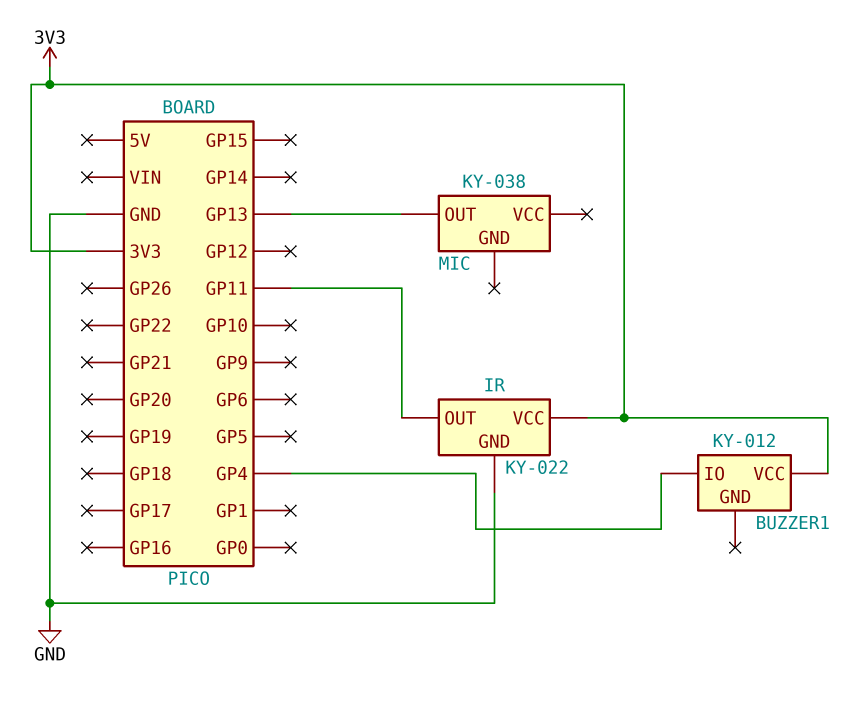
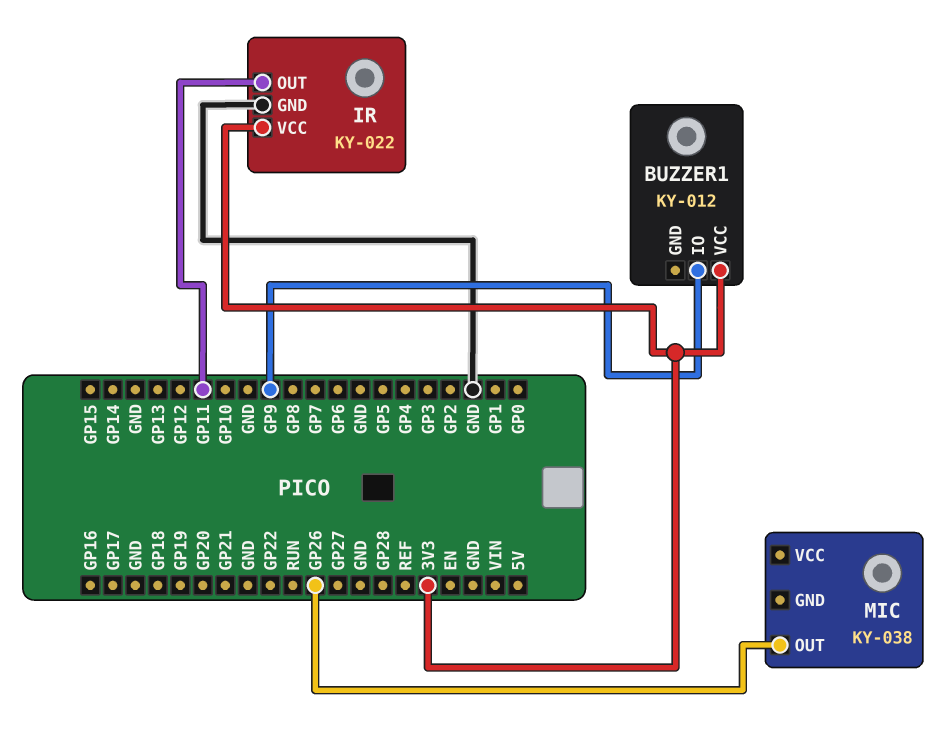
BUZZER1 pin IO: GP4 -> GP9
MIC pin OUT: GP13 -> GP26

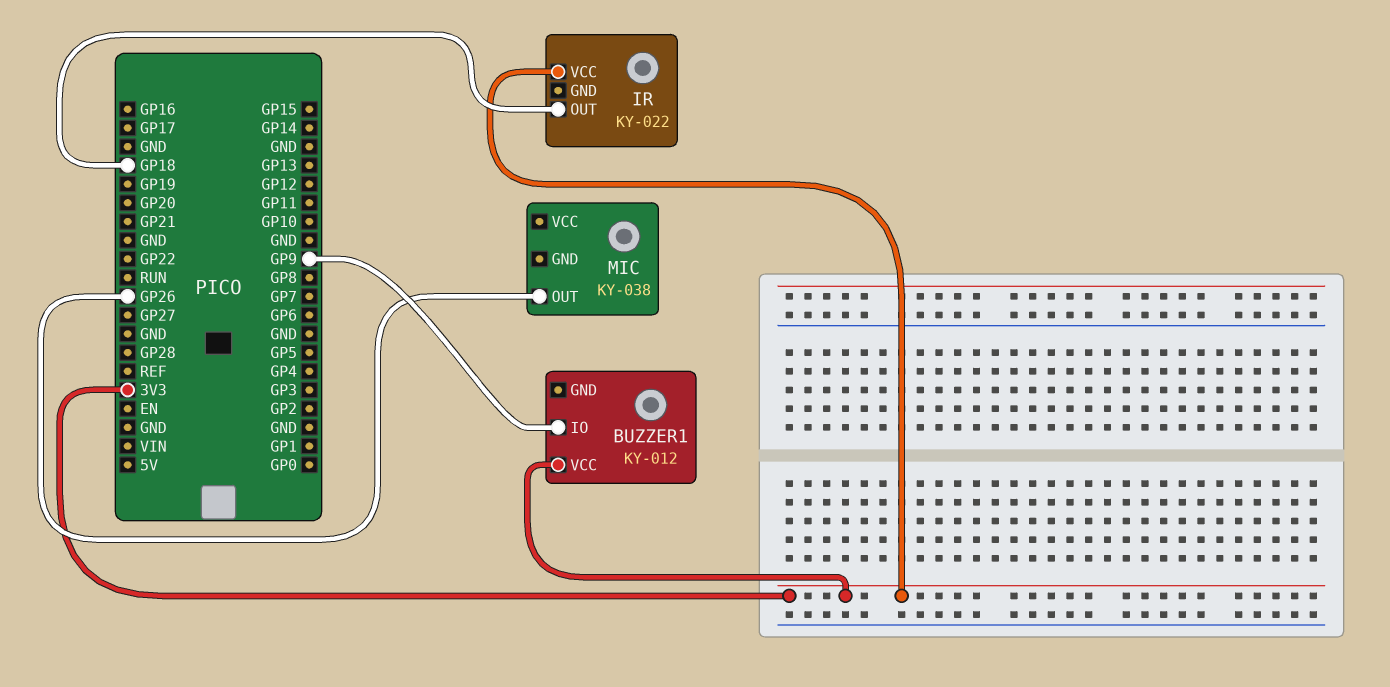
IR pin GND: GND -> none
IR pin OUT: GP11 -> GP18

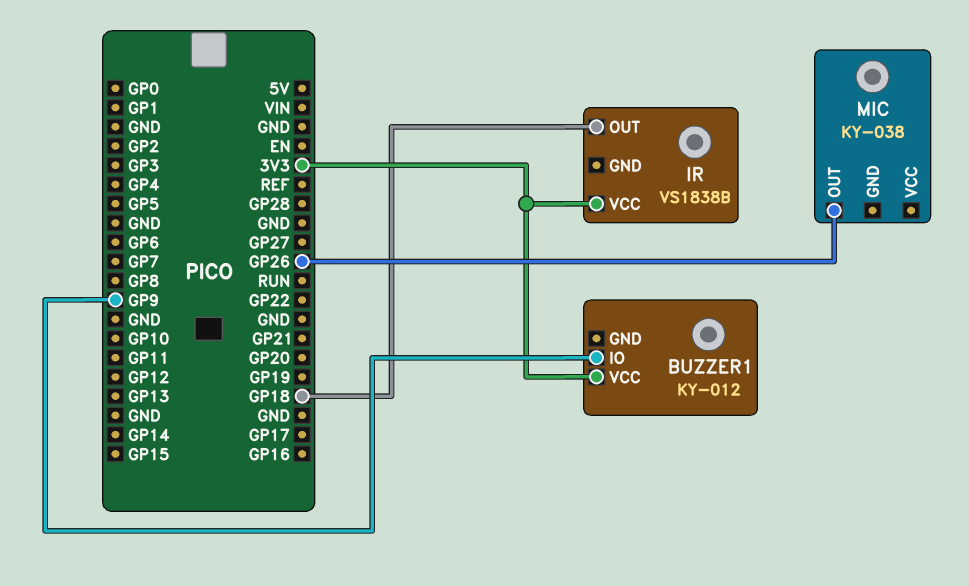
IR: KY-022 -> VS1838B

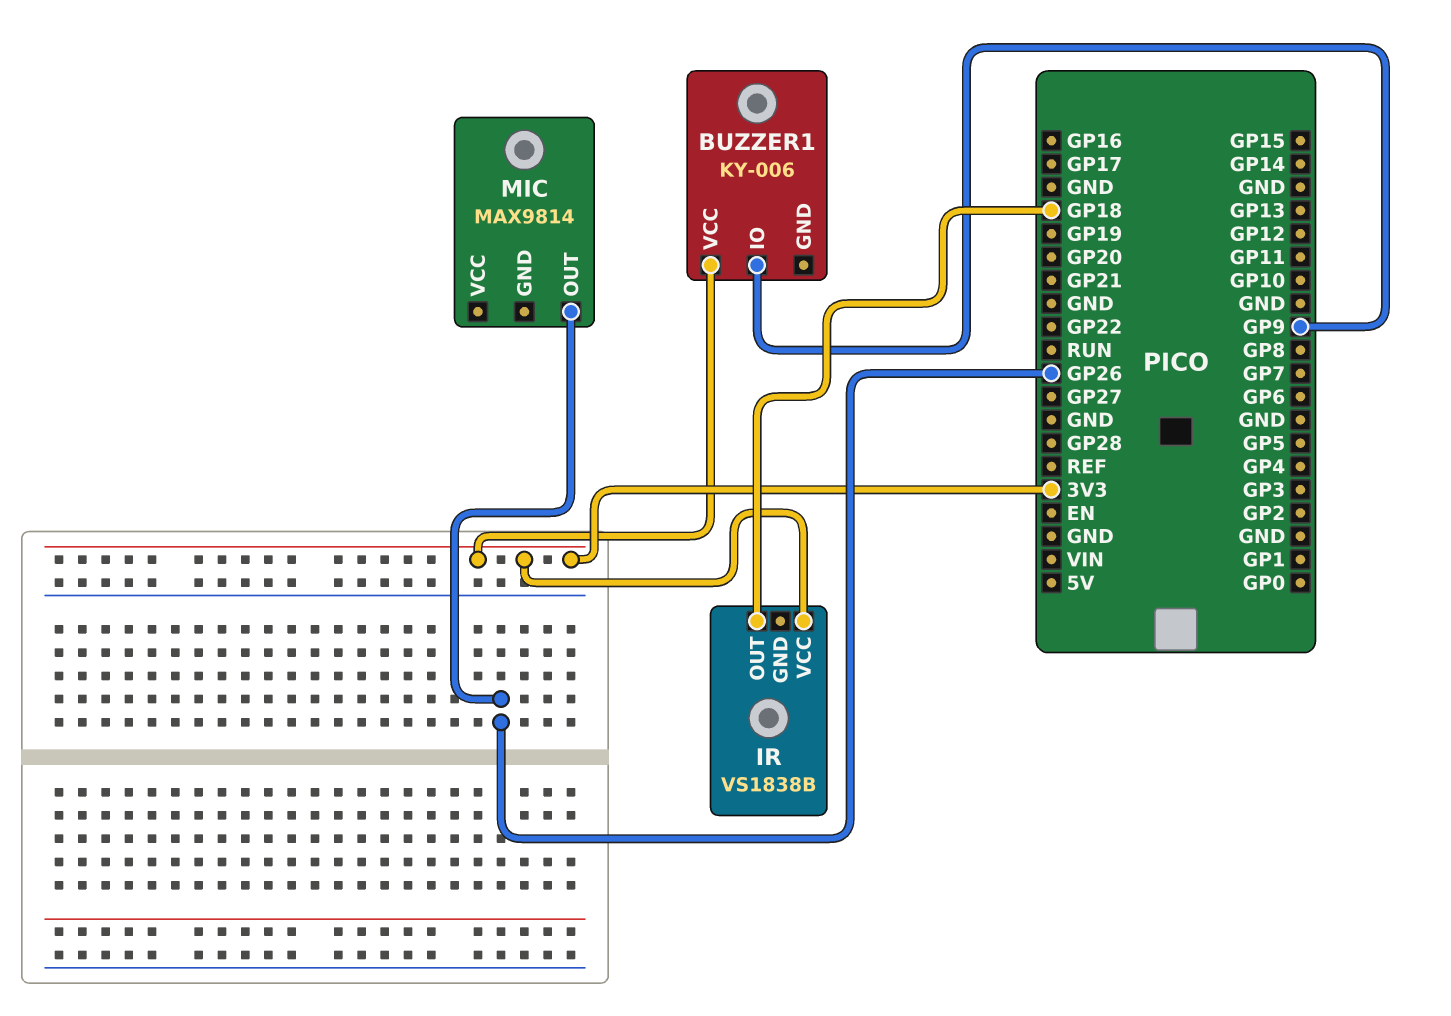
BUZZER1: KY-012 -> KY-006
MIC: KY-038 -> MAX9814

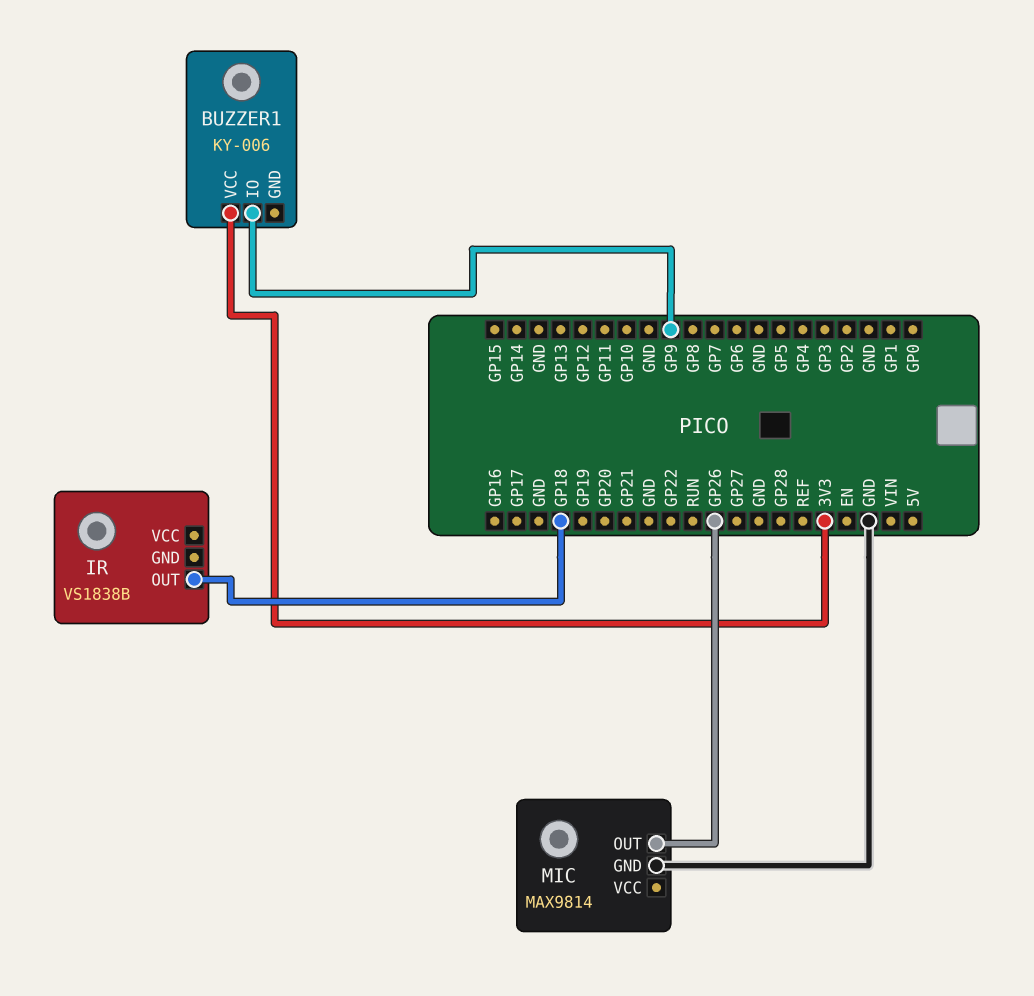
IR pin VCC: 3V3 -> none
MIC pin GND: none -> GND

